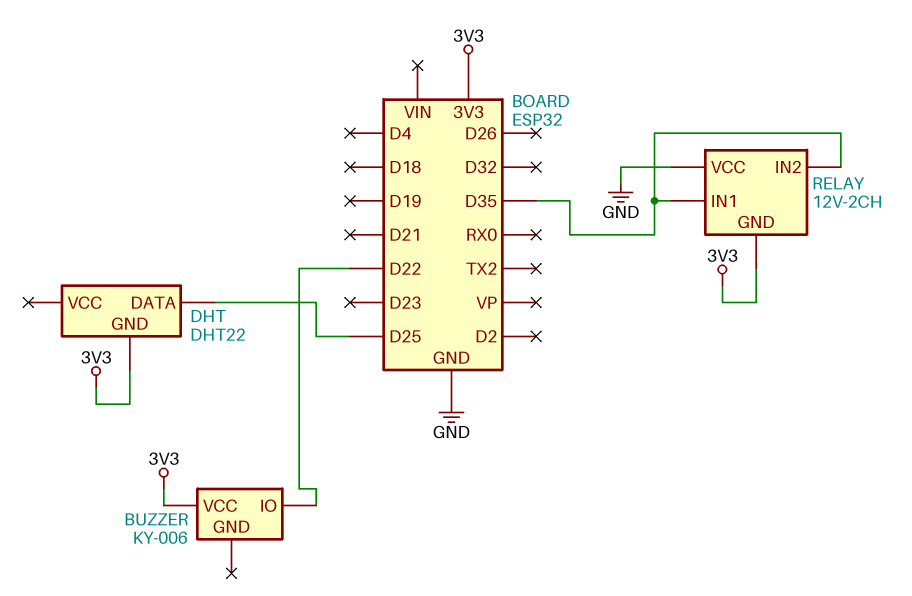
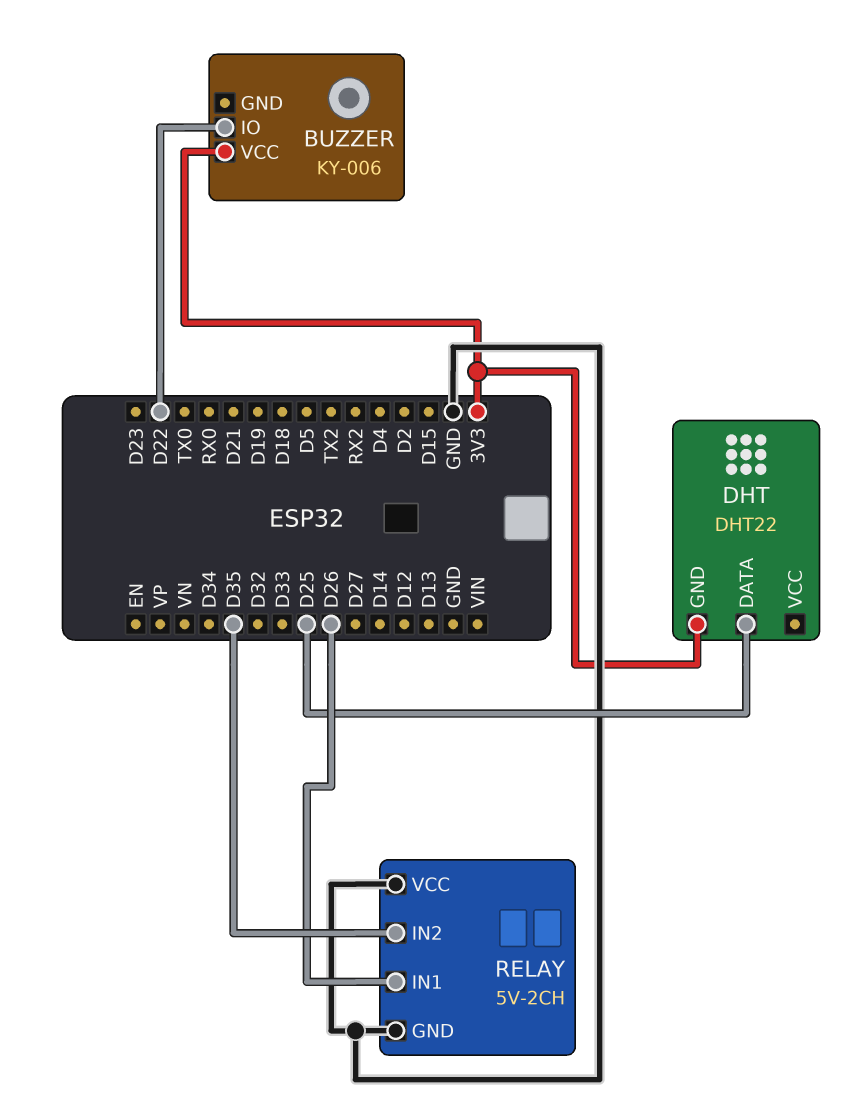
RELAY: 12V-2CH -> 5V-2CH
RELAY pin GND: 3V3 -> GND
RELAY pin IN1: D35 -> D26

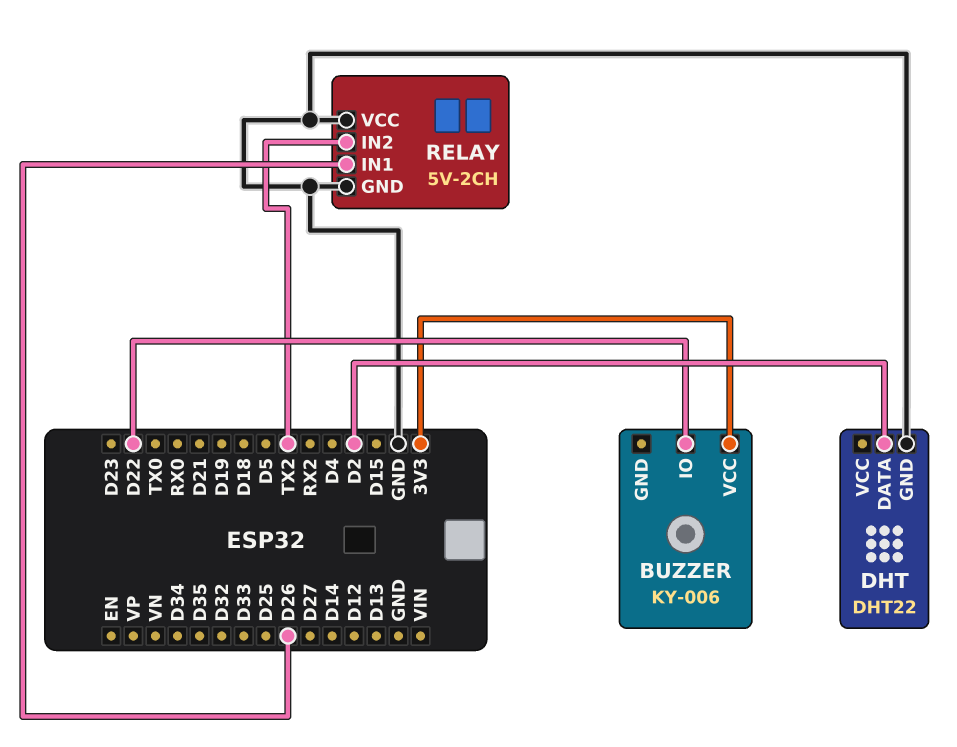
DHT pin DATA: D25 -> D2
DHT pin GND: 3V3 -> GND
RELAY pin IN2: D35 -> TX2

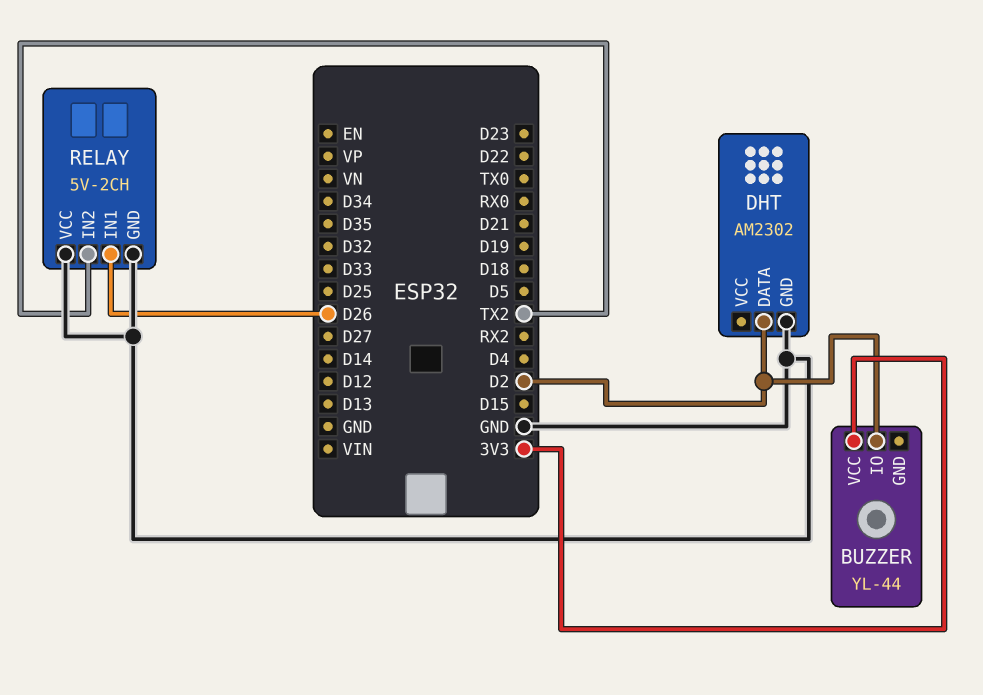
BUZZER: KY-006 -> YL-44
BUZZER pin IO: D22 -> D2
DHT: DHT22 -> AM2302

